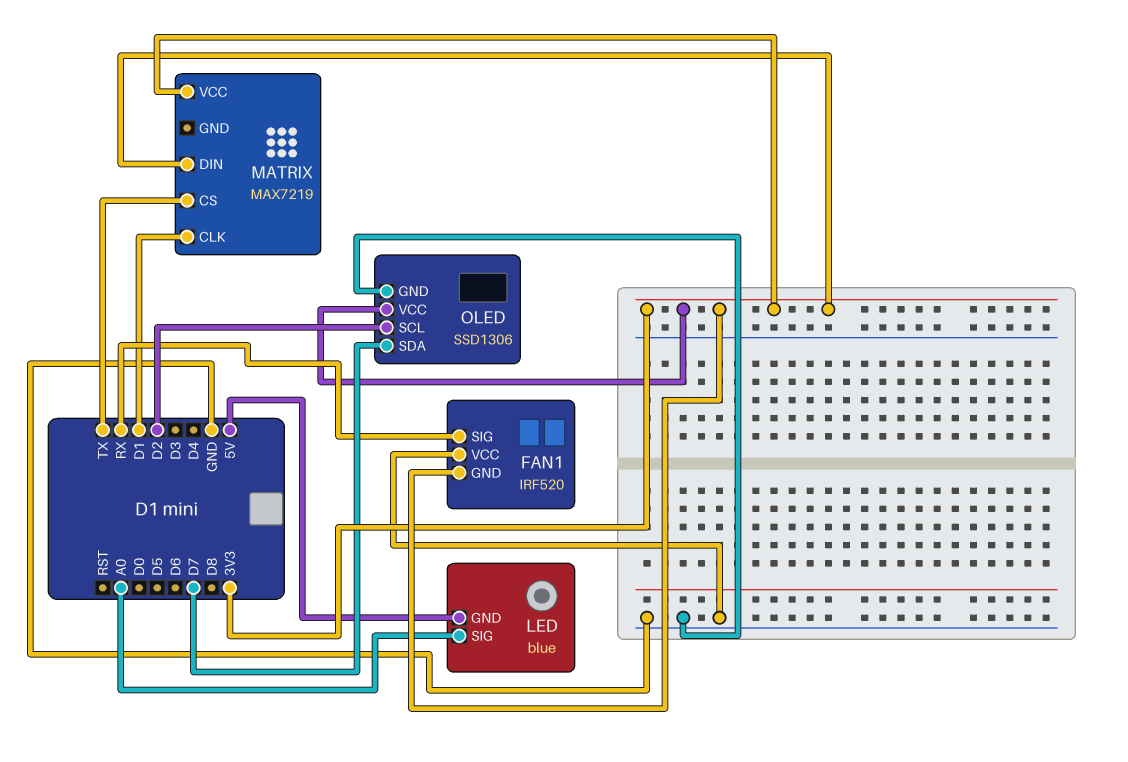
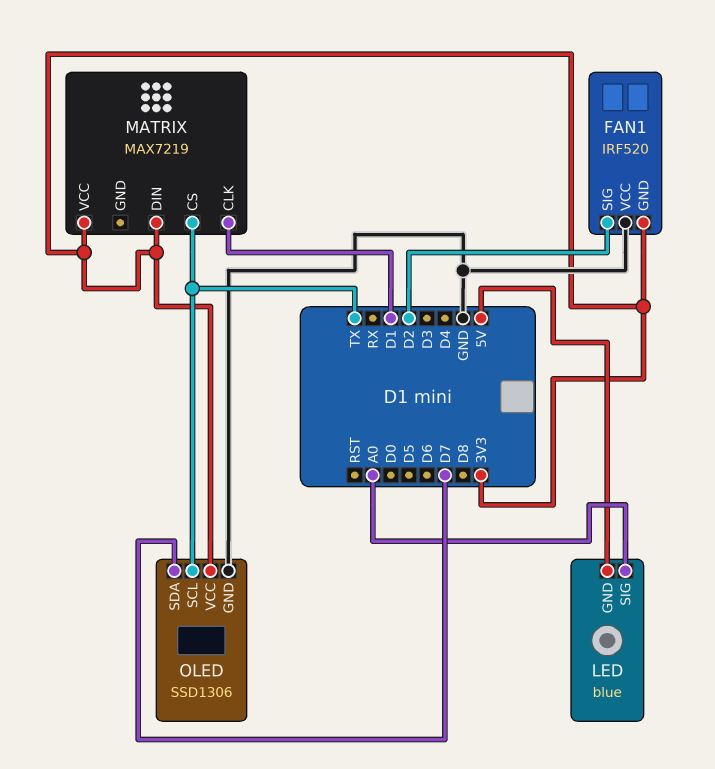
FAN1 pin SIG: RX -> D2
OLED pin SCL: D2 -> TX

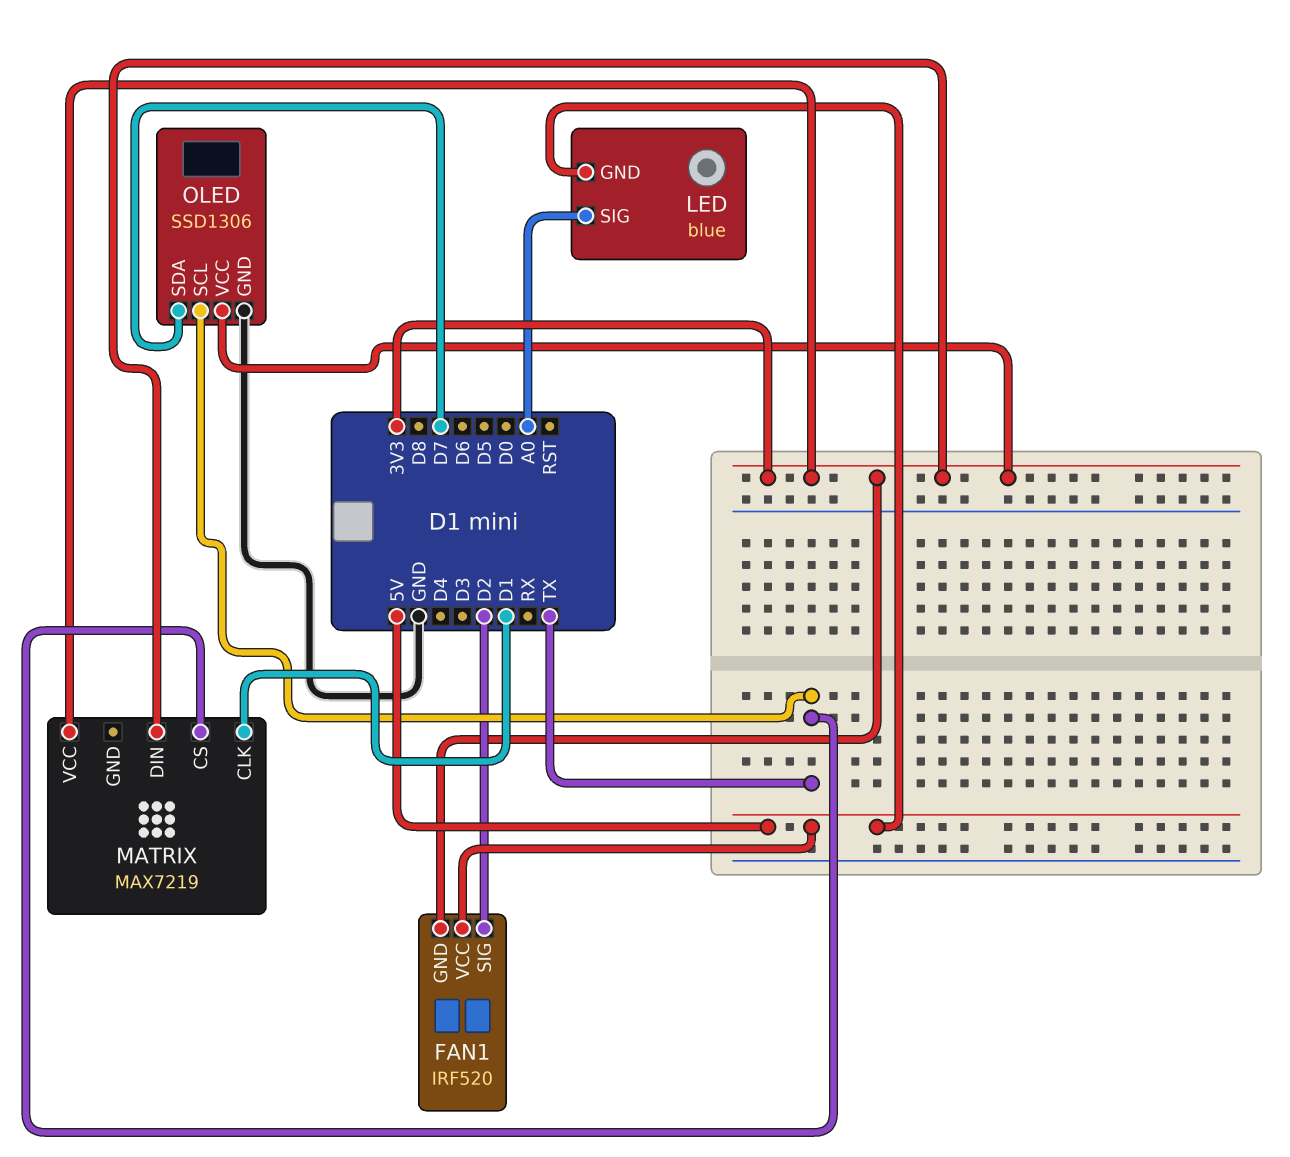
FAN1 pin VCC: GND -> 5V

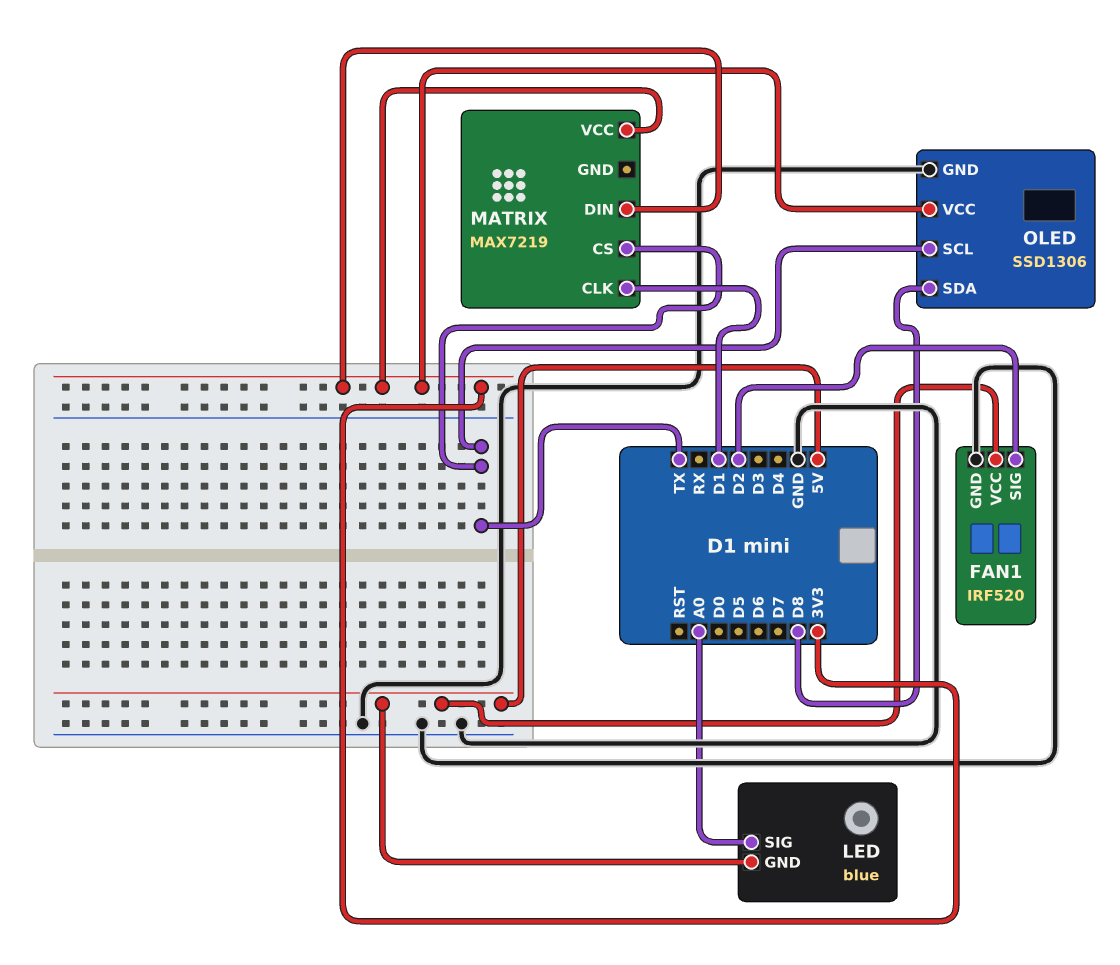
FAN1 pin GND: 3V3 -> GND
OLED pin SDA: D7 -> D8

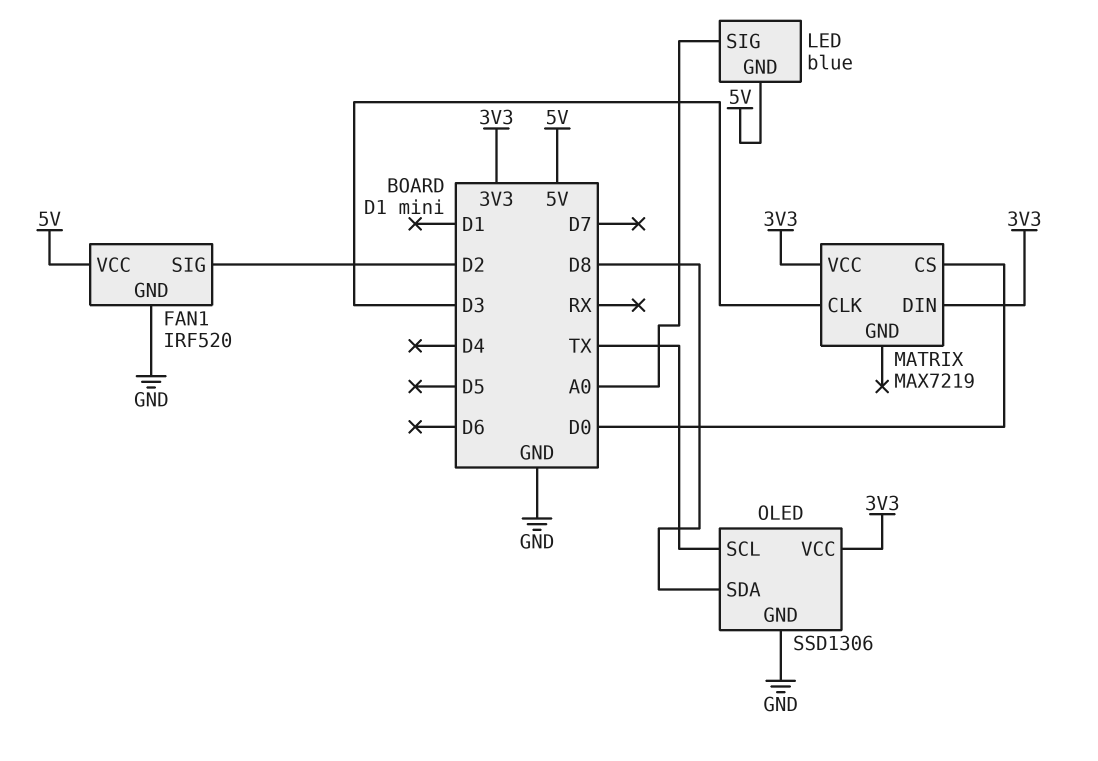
MATRIX pin CLK: D1 -> D3
MATRIX pin CS: TX -> D0

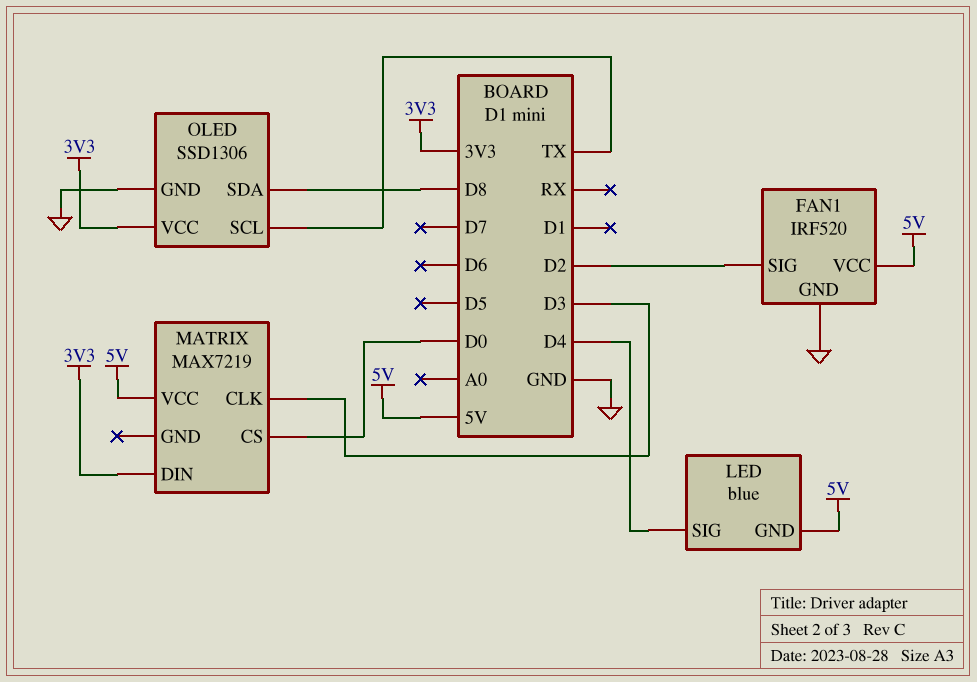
LED pin SIG: A0 -> D4
MATRIX pin VCC: 3V3 -> 5V

